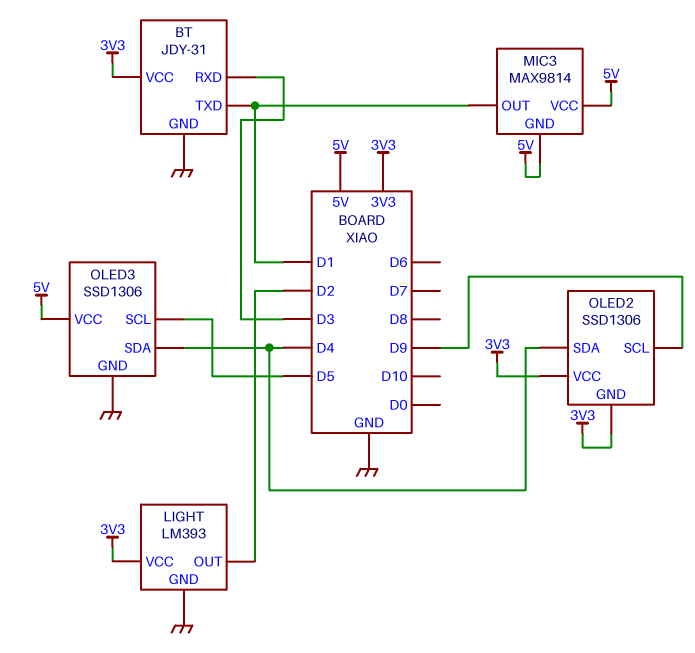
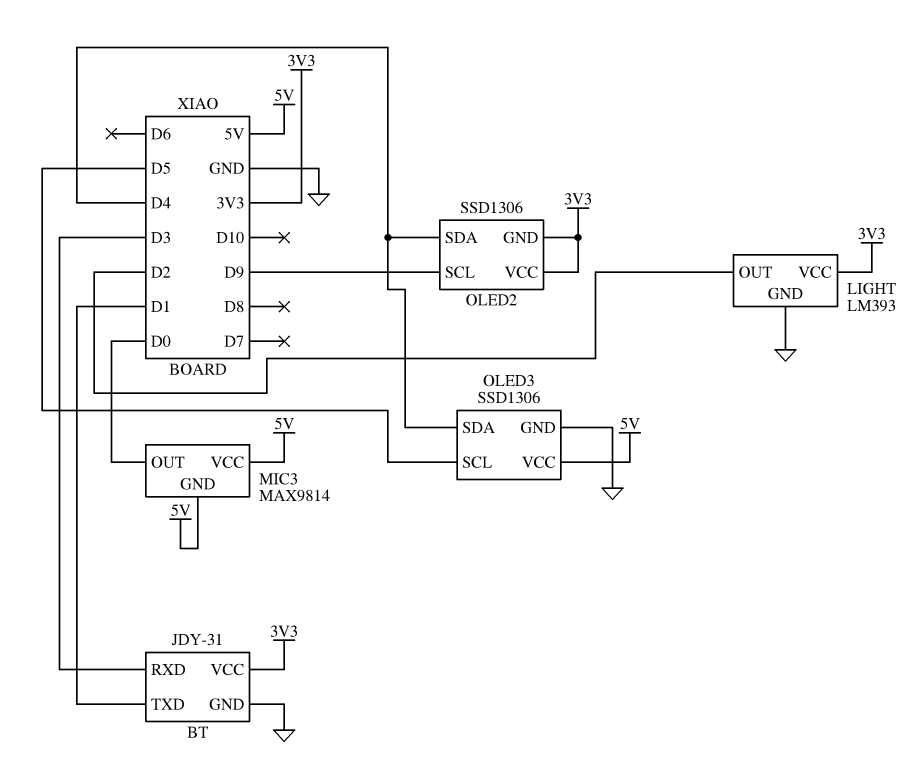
MIC3 pin OUT: D1 -> D0

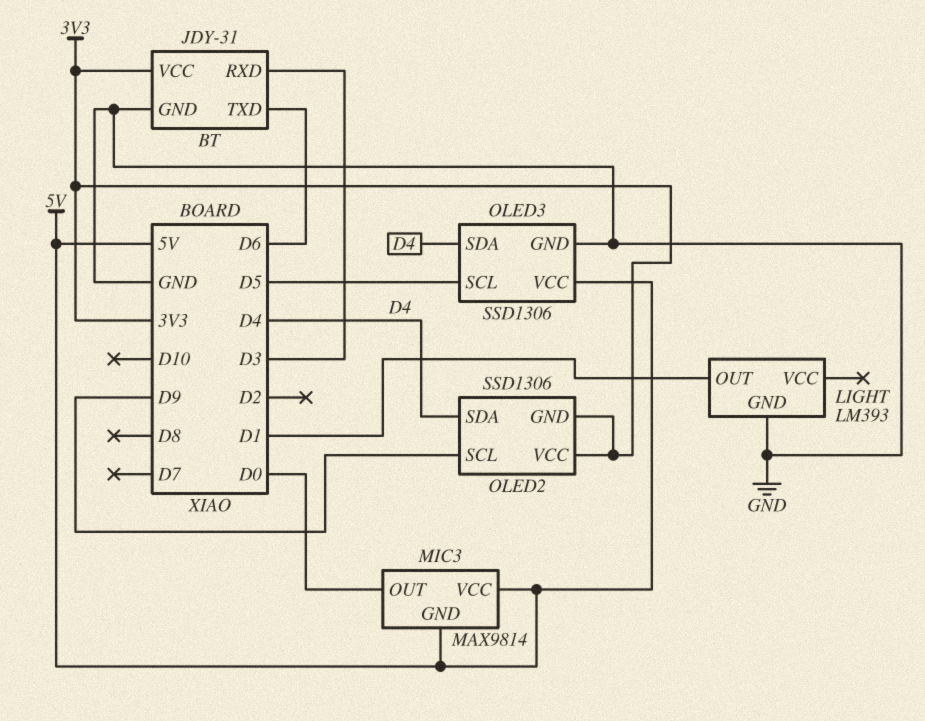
BT pin TXD: D1 -> D6
LIGHT pin OUT: D2 -> D1
LIGHT pin VCC: 3V3 -> none

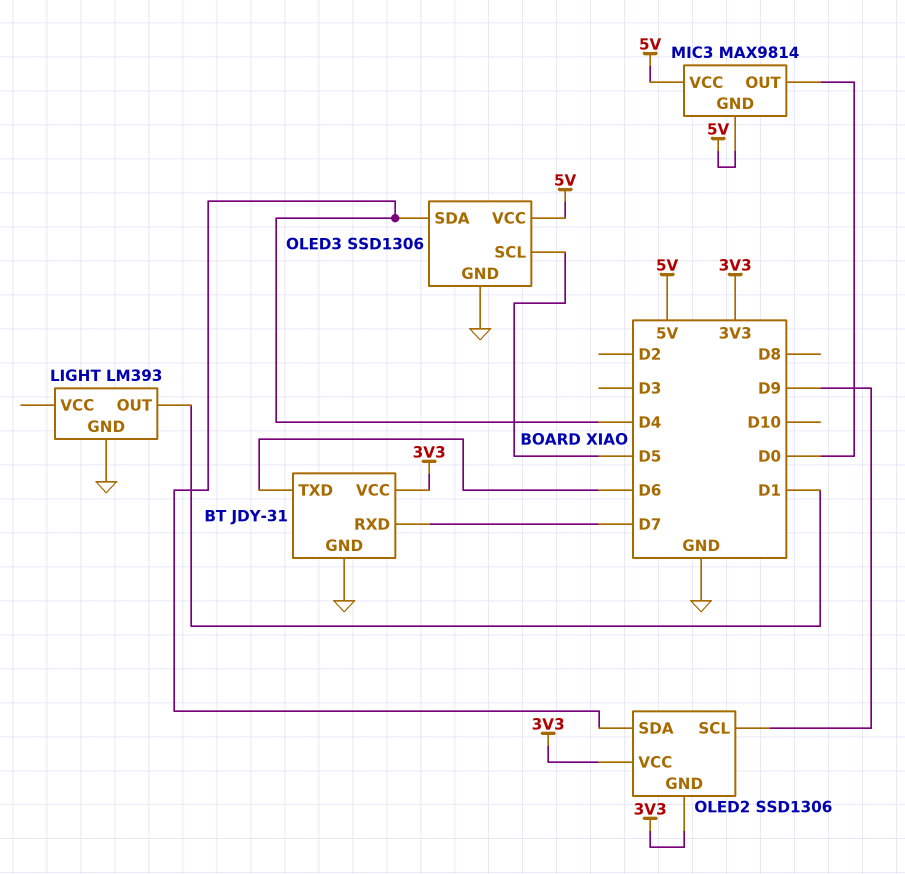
BT pin RXD: D3 -> D7

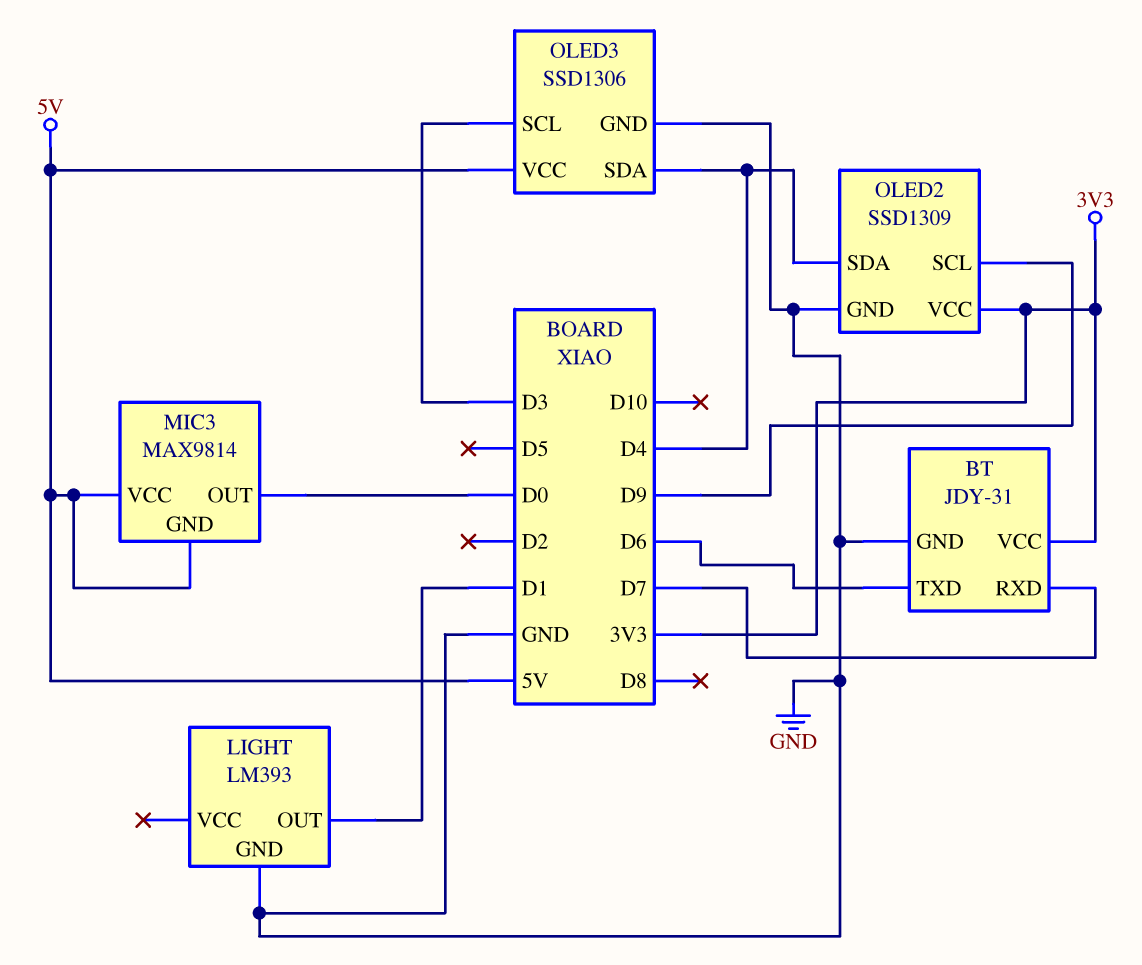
OLED2: SSD1306 -> SSD1309
OLED2 pin GND: 3V3 -> GND
OLED3 pin SCL: D5 -> D3

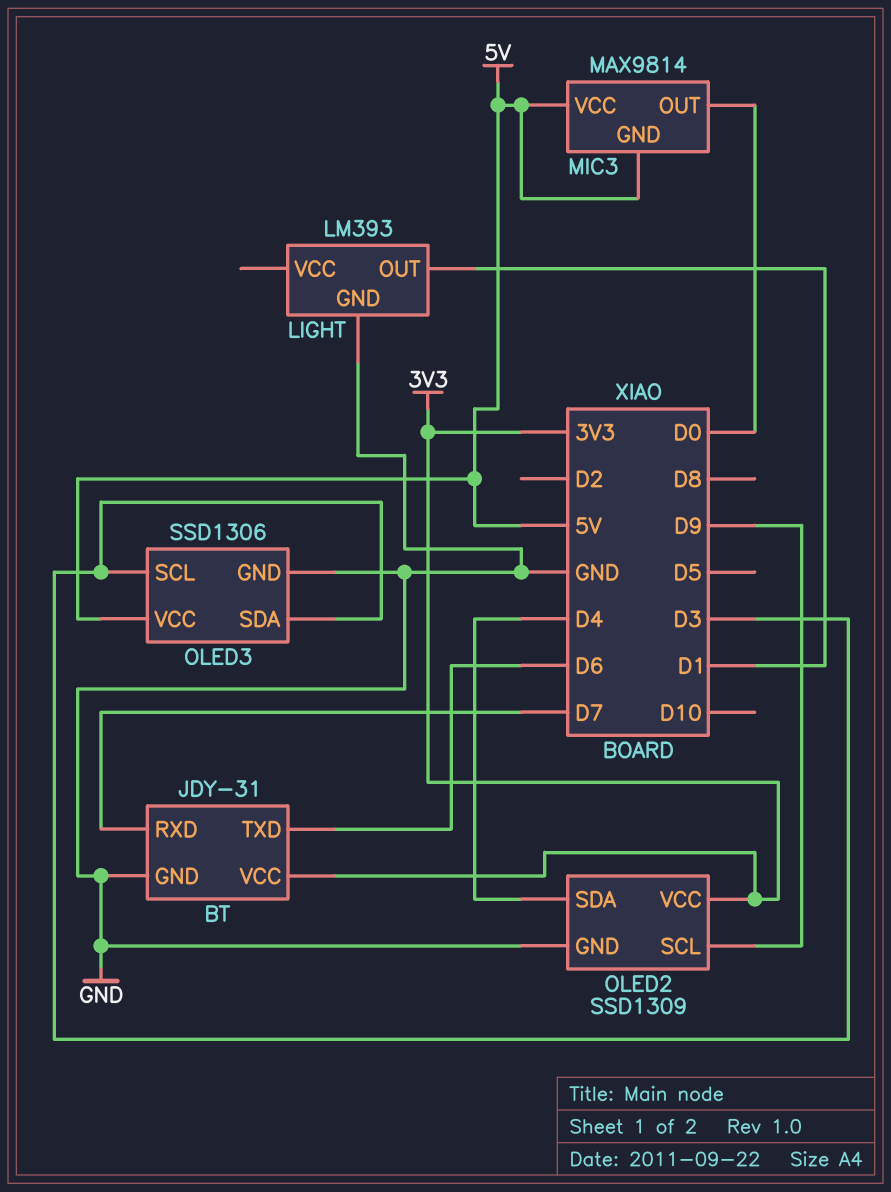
OLED3 pin SDA: D4 -> D3

